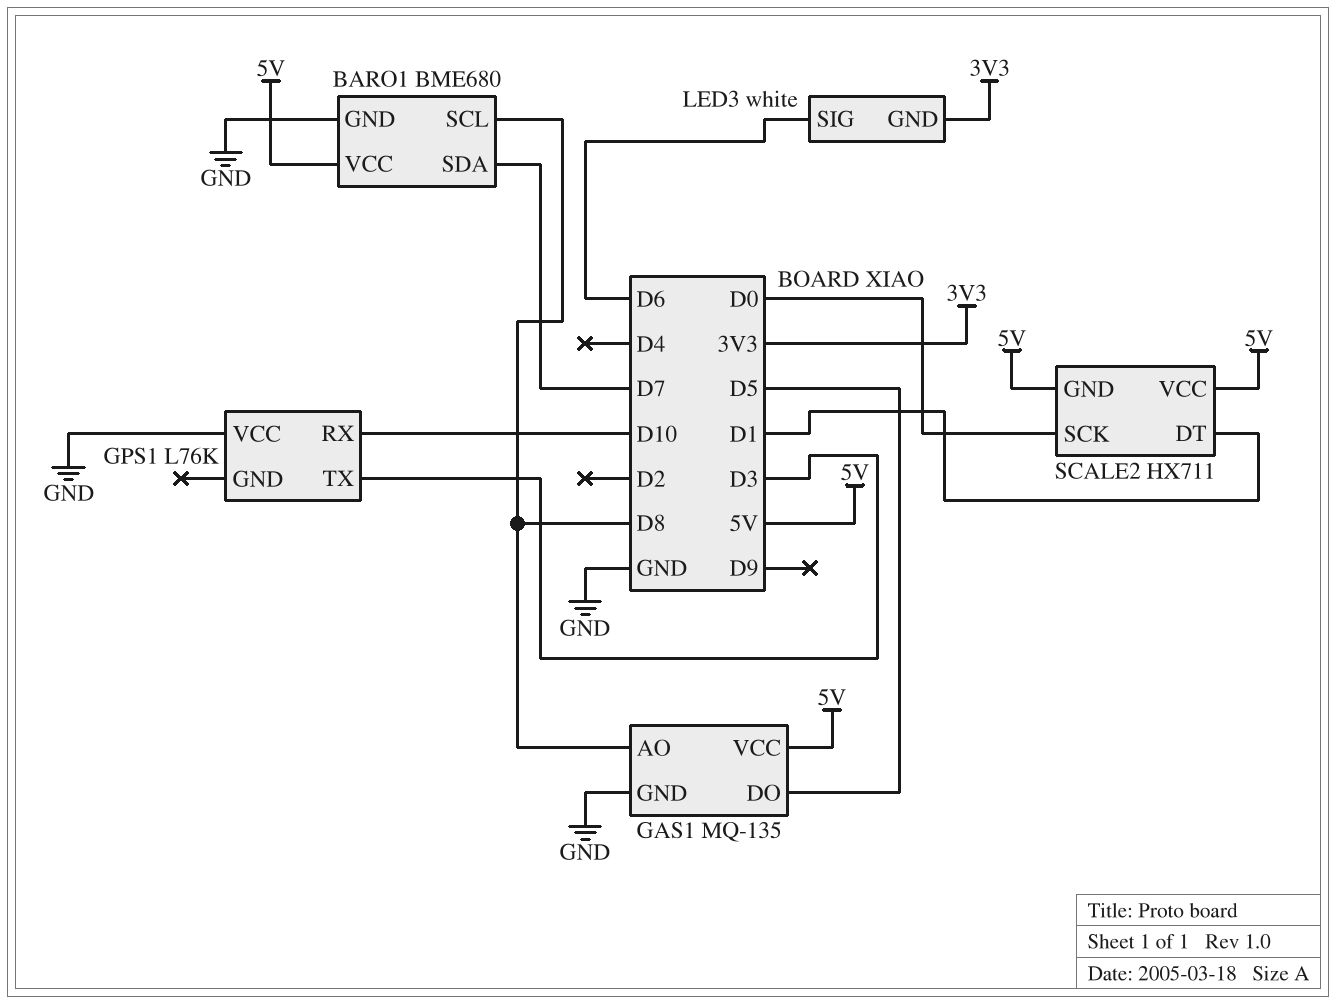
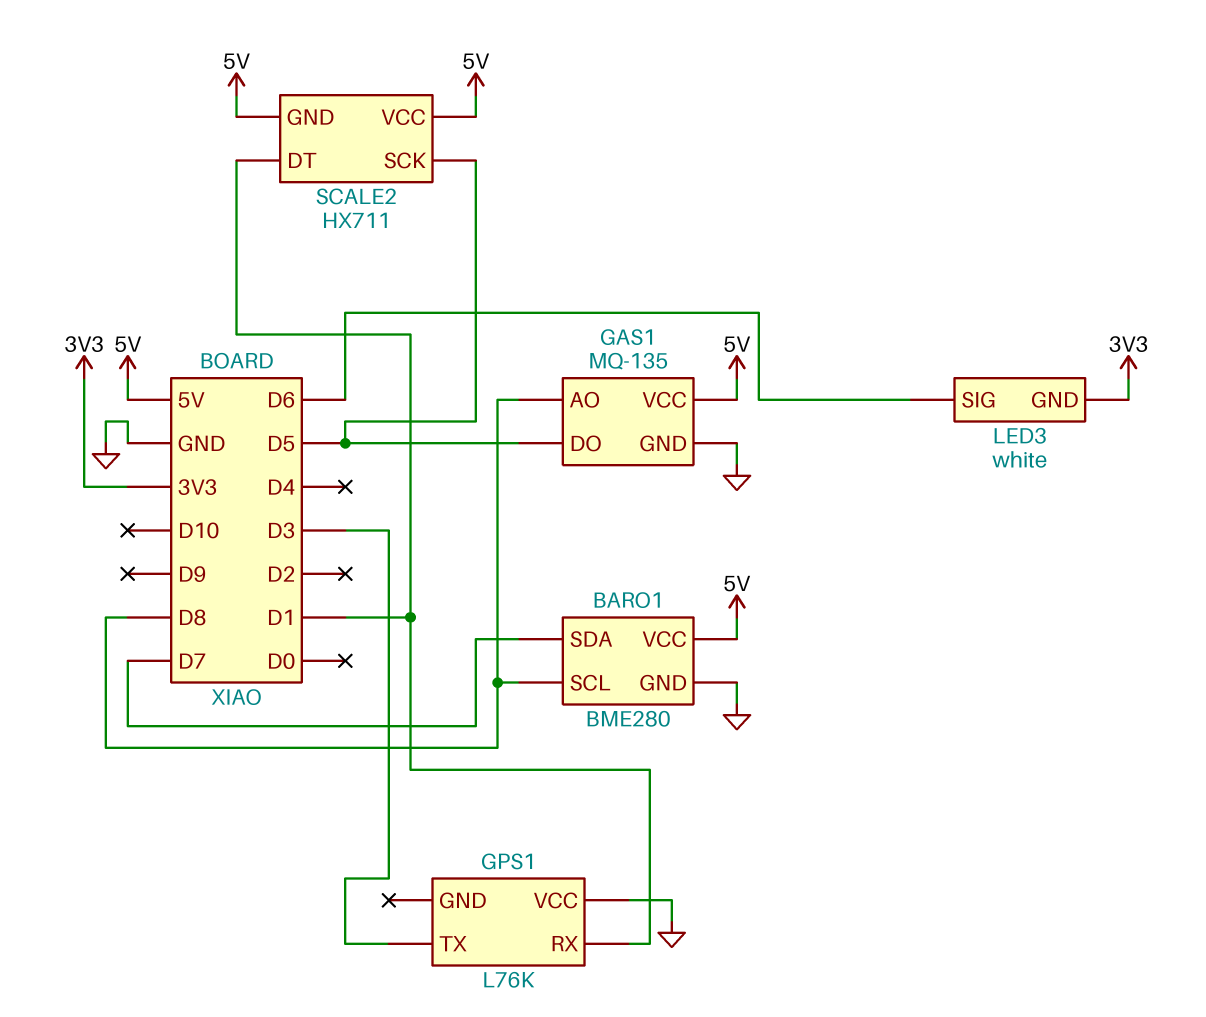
BARO1: BME680 -> BME280
GPS1 pin RX: D10 -> D1
SCALE2 pin SCK: D0 -> D5

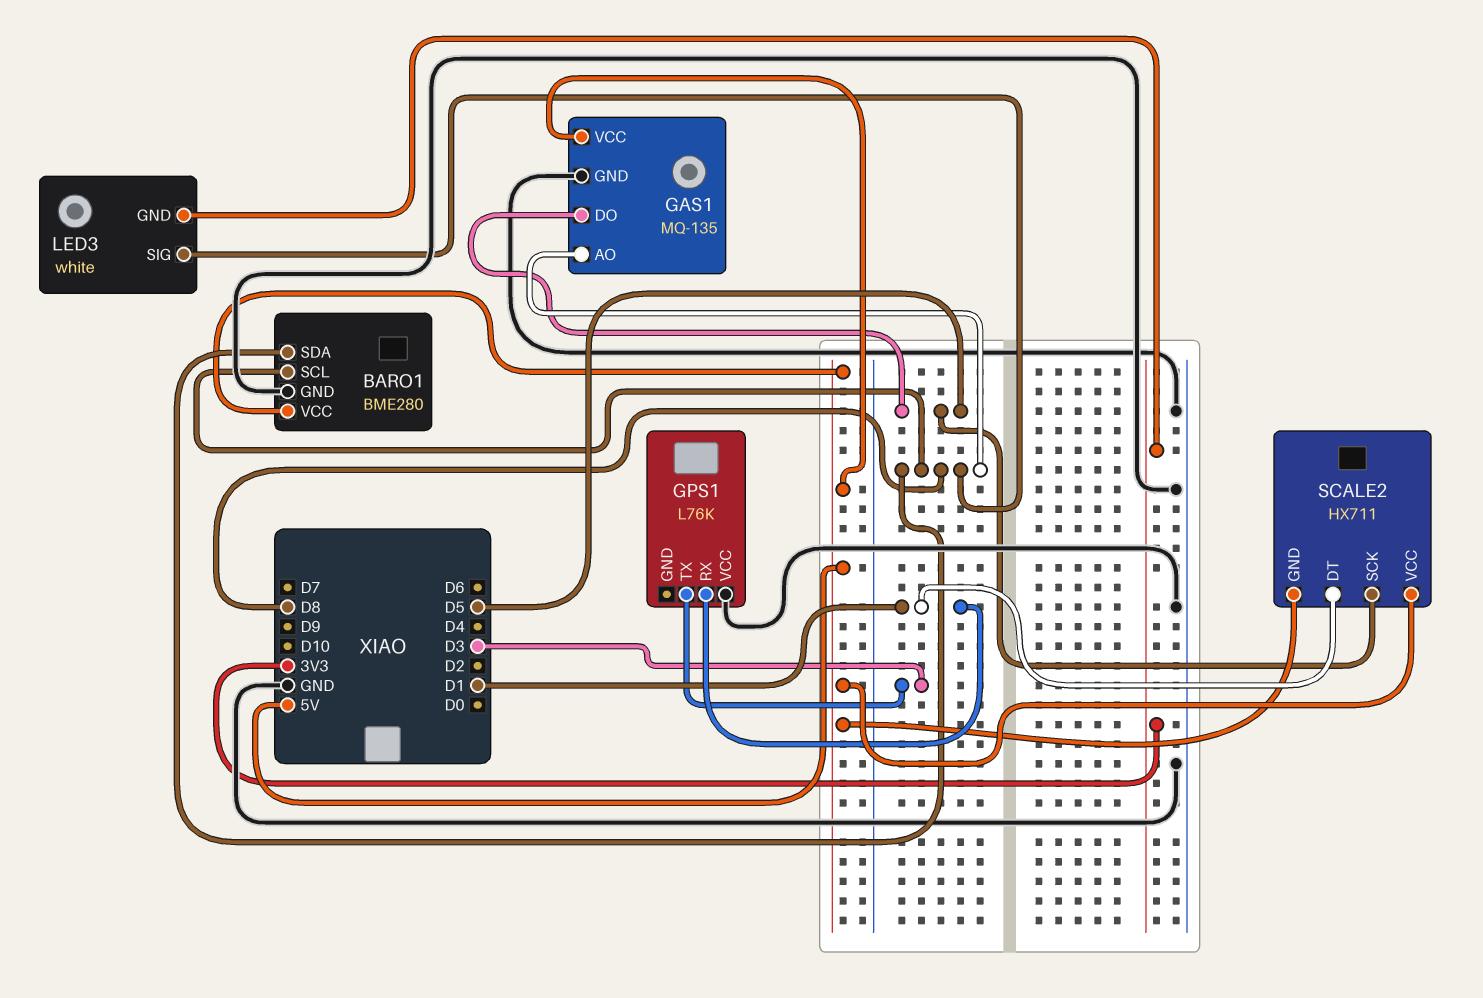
BARO1 pin SDA: D7 -> D8
LED3 pin SIG: D6 -> D8

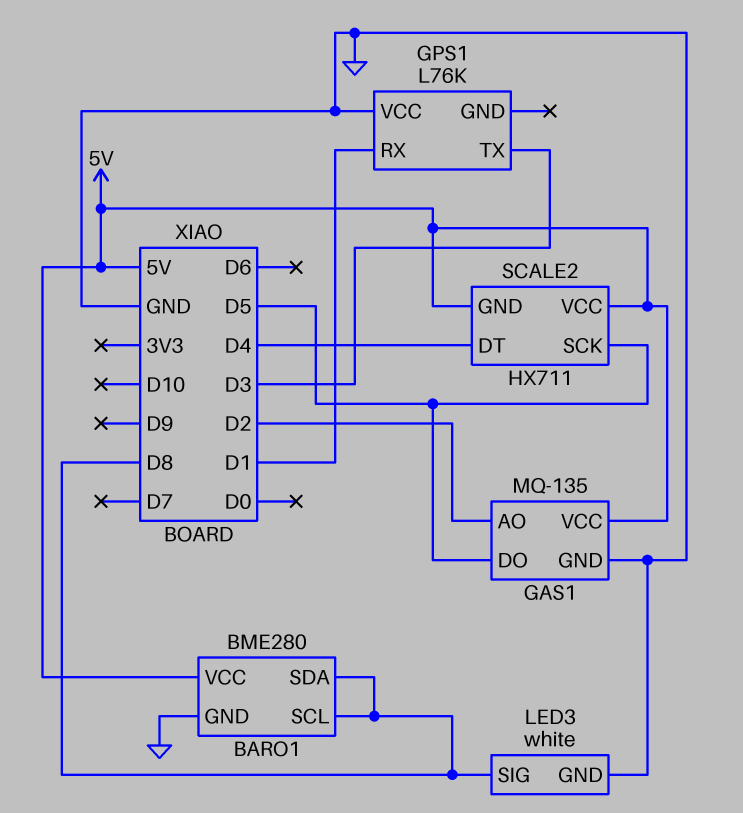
GAS1 pin AO: D8 -> D2
LED3 pin GND: 3V3 -> GND
SCALE2 pin DT: D1 -> D4

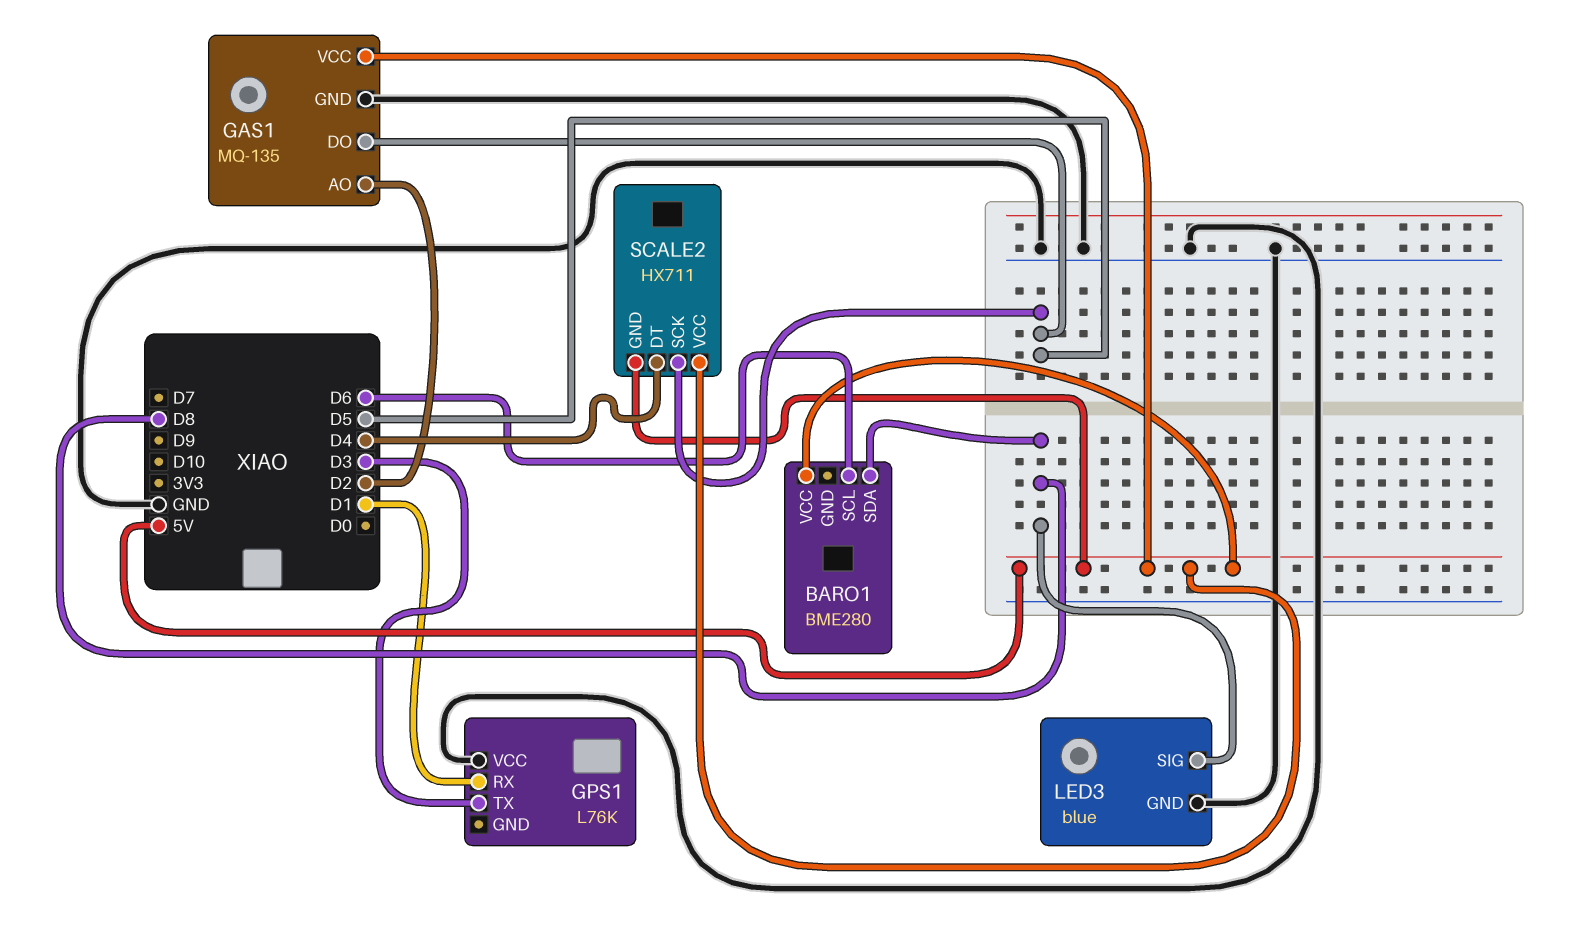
BARO1 pin GND: GND -> none
BARO1 pin SCL: D8 -> D6
LED3: white -> blue

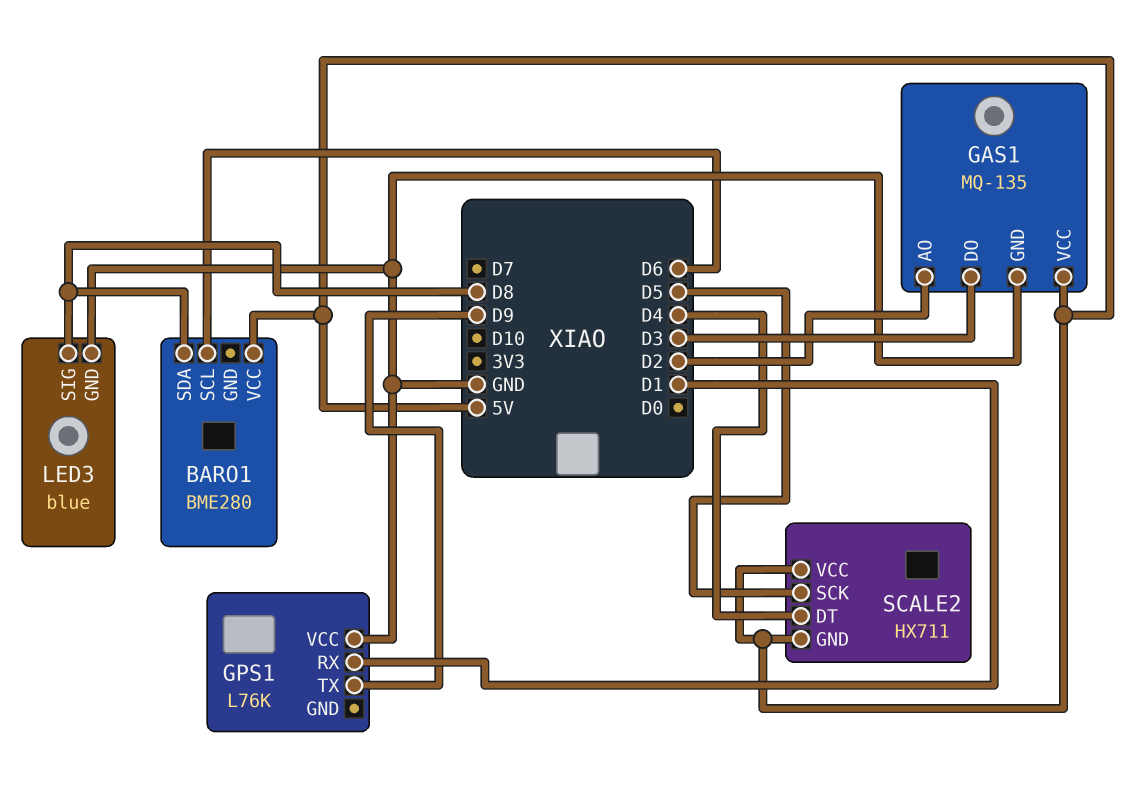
GAS1 pin DO: D5 -> D3
GPS1 pin TX: D3 -> D9

